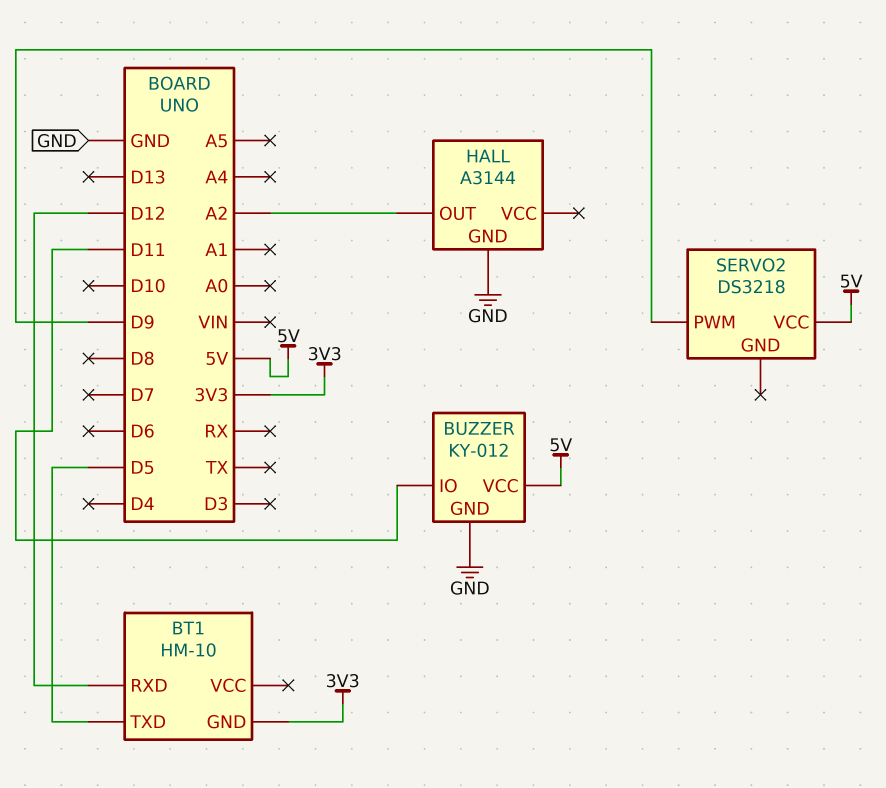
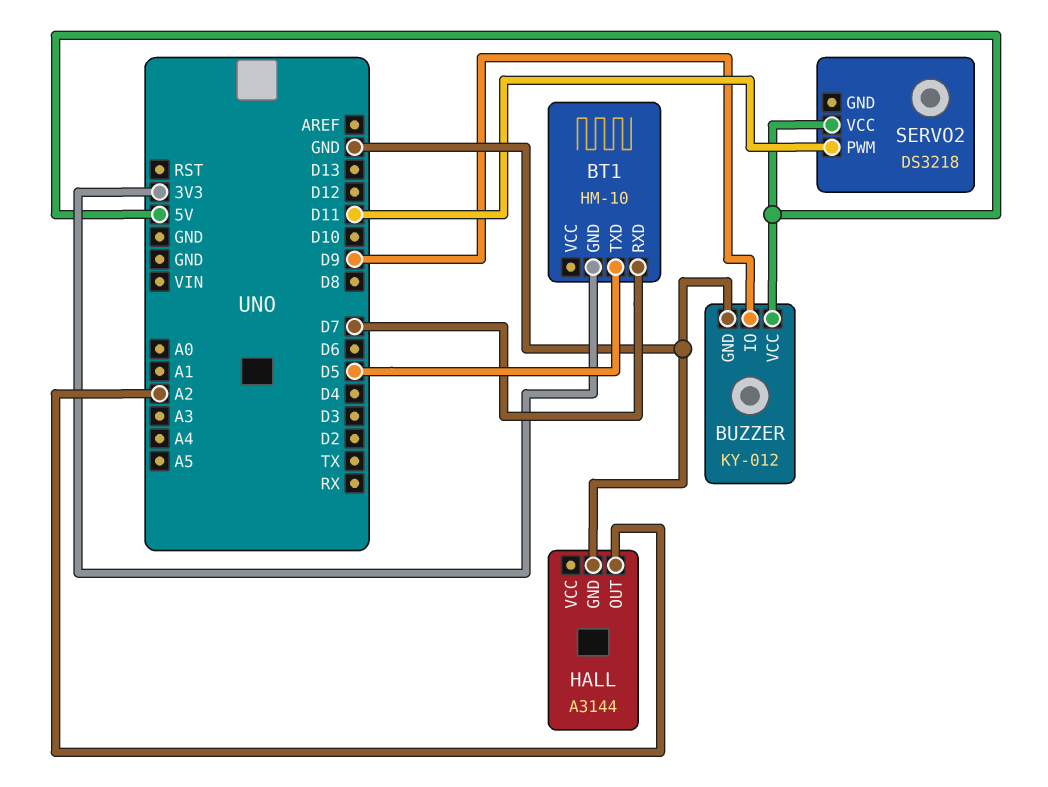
BT1 pin RXD: D12 -> D7
BUZZER pin IO: D11 -> D9
SERVO2 pin PWM: D9 -> D11

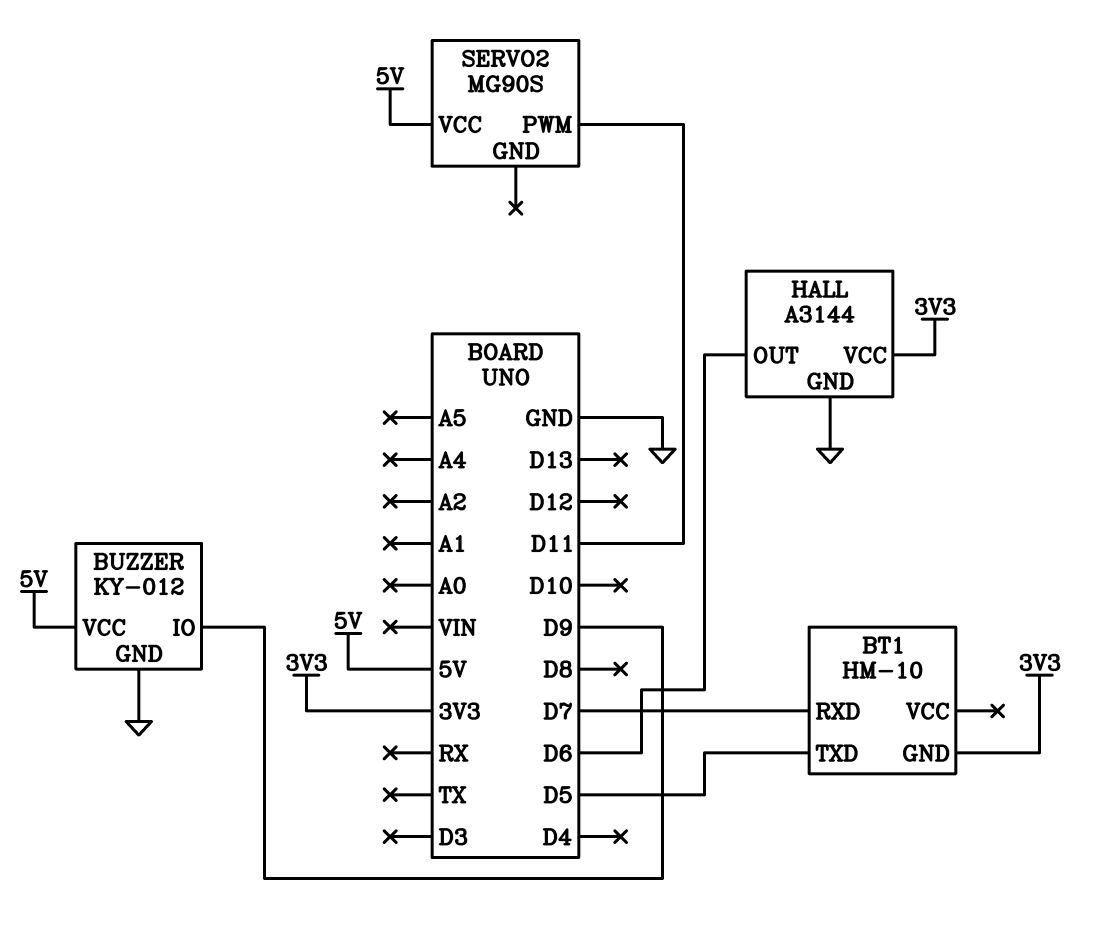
HALL pin OUT: A2 -> D6
HALL pin VCC: none -> 3V3
SERVO2: DS3218 -> MG90S

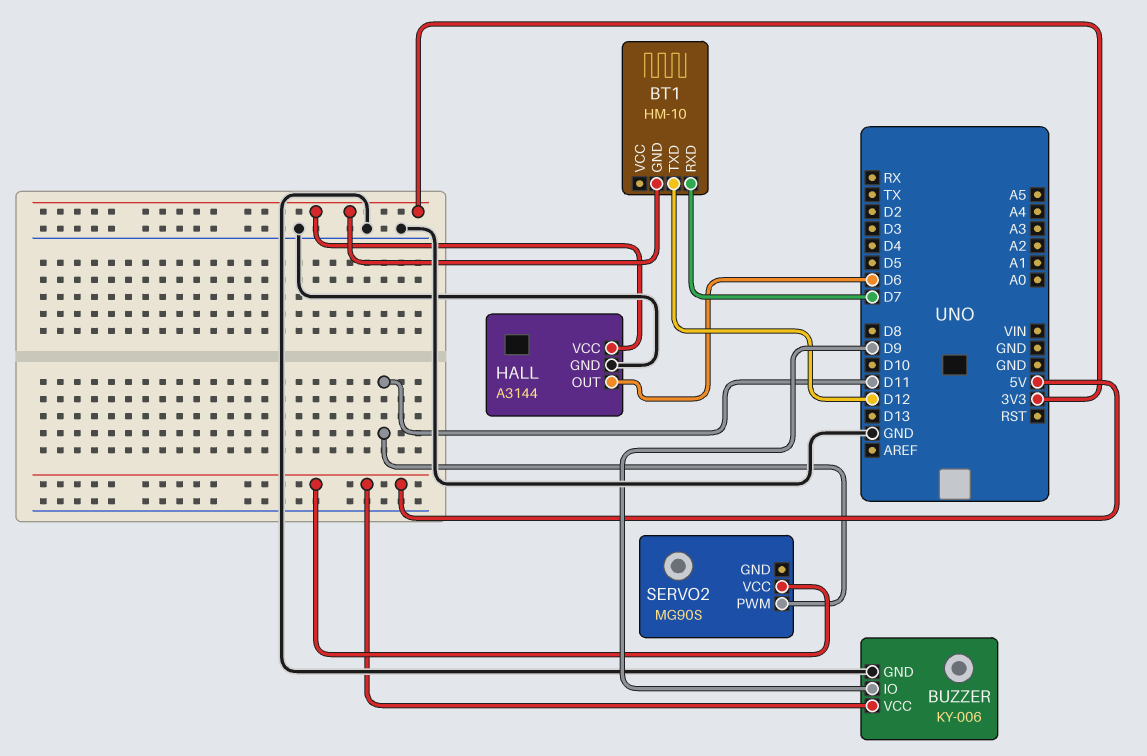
BT1 pin TXD: D5 -> D12
BUZZER: KY-012 -> KY-006

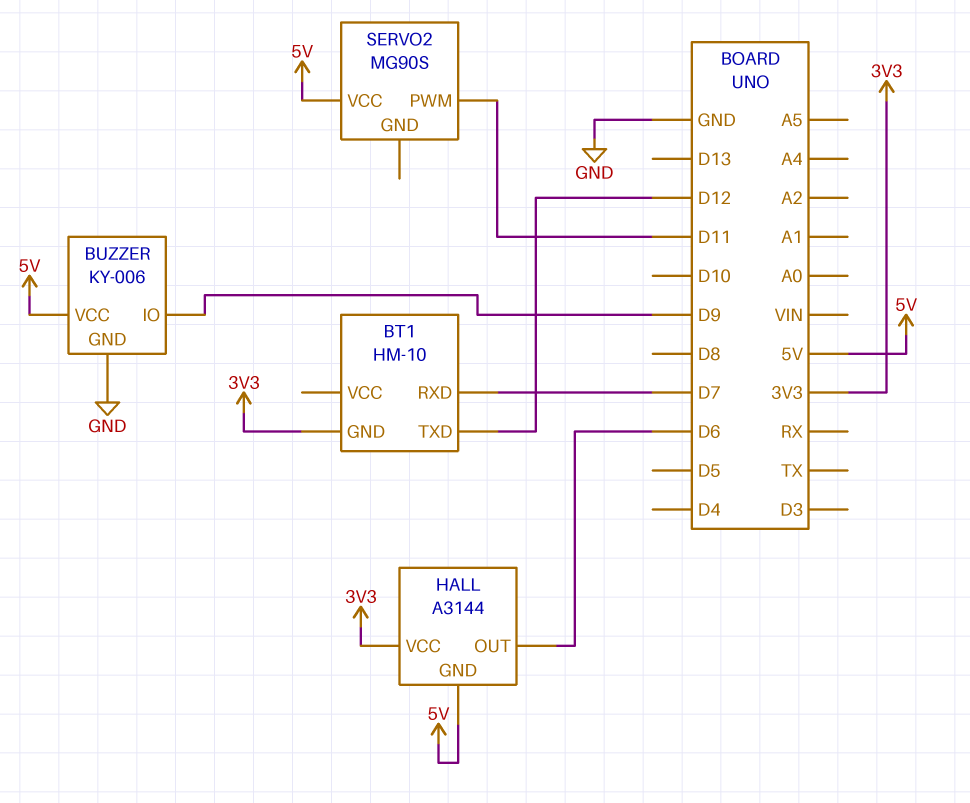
HALL pin GND: GND -> 5V

